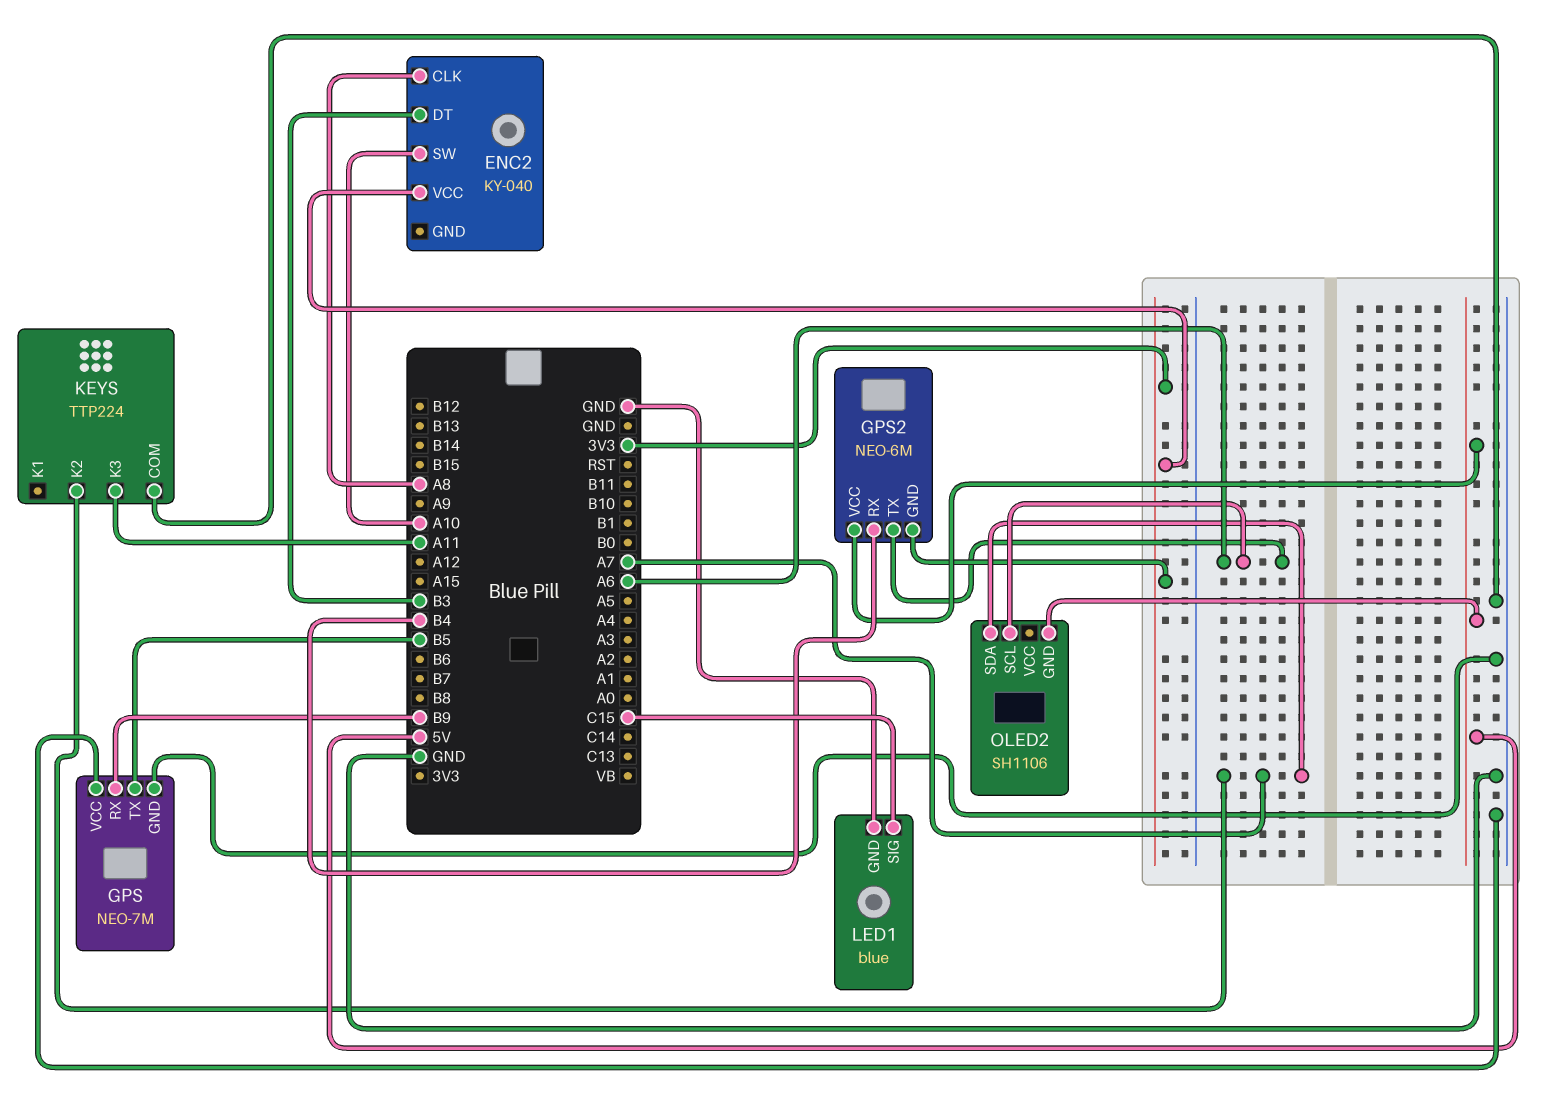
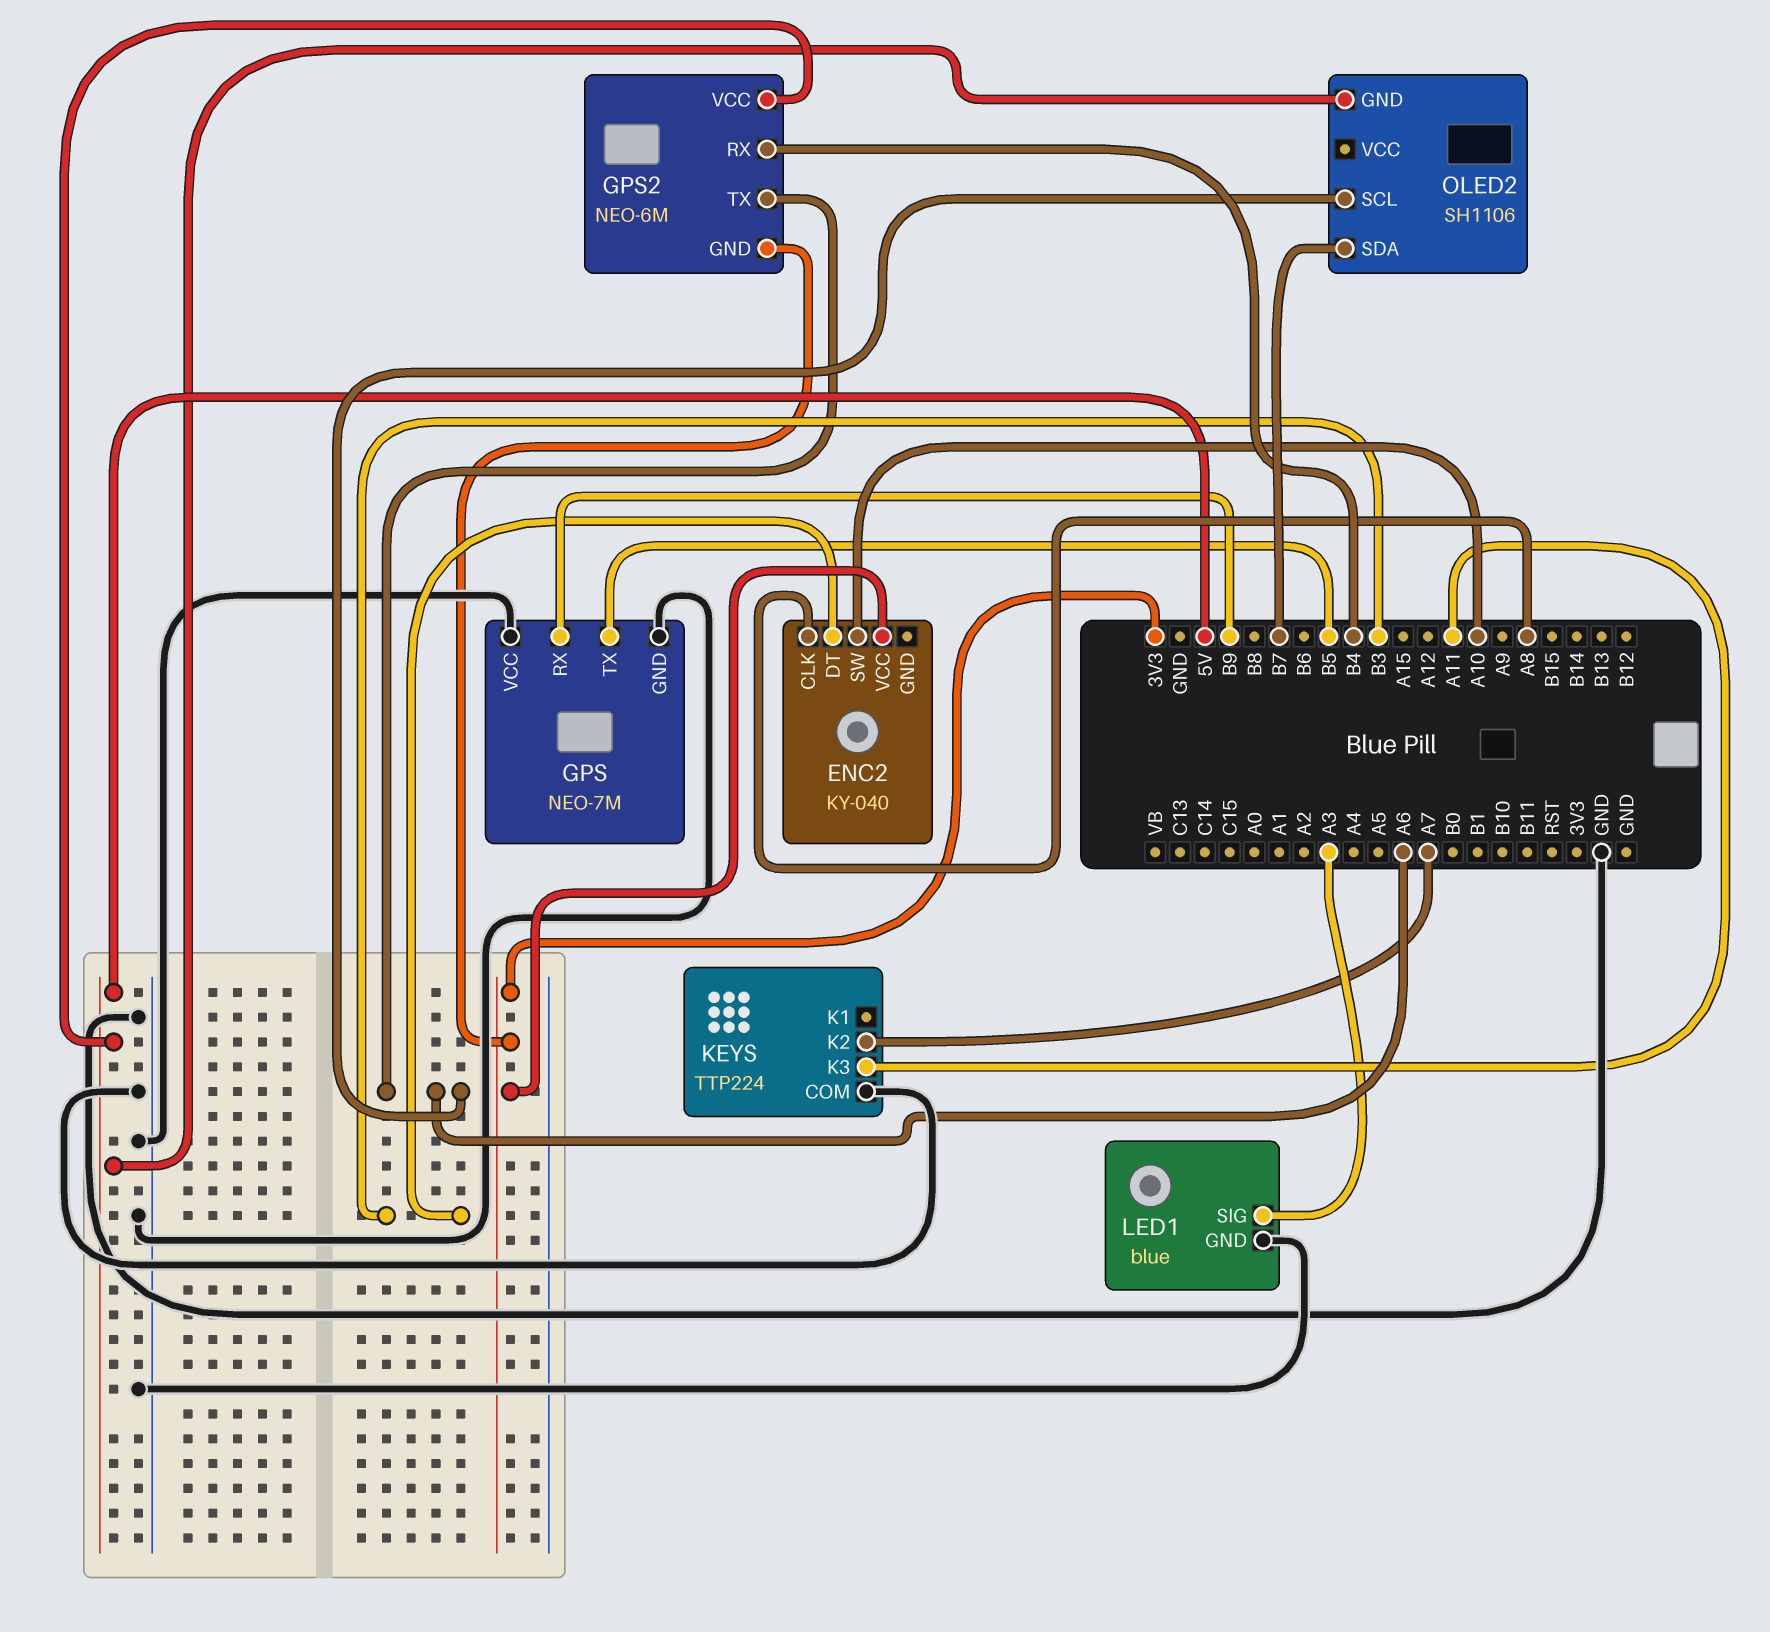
LED1 pin SIG: C15 -> A3
OLED2 pin SDA: A7 -> B7

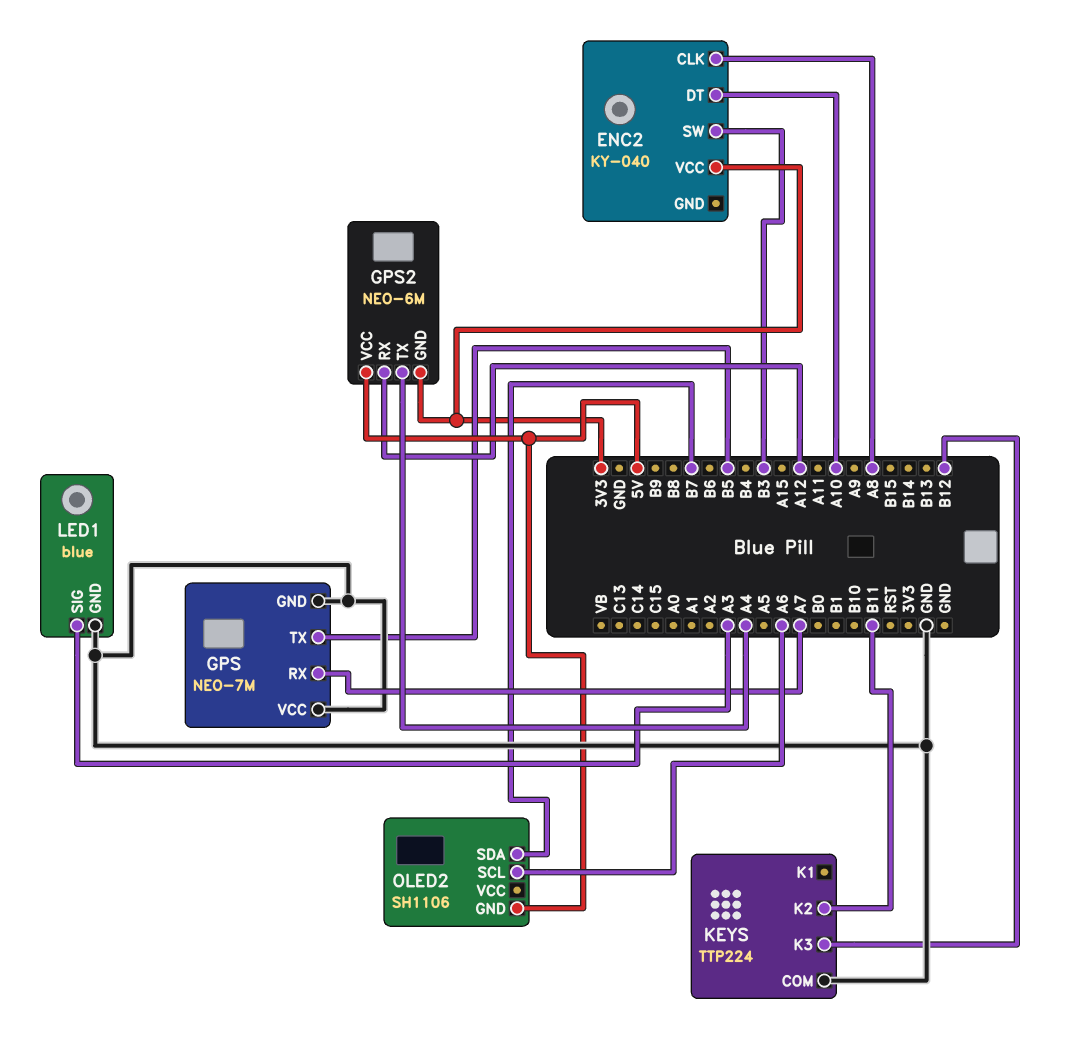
ENC2 pin DT: B3 -> A10
ENC2 pin SW: A10 -> B3
GPS pin RX: B9 -> A7
GPS2 pin RX: B4 -> A12
GPS2 pin TX: A6 -> A4
KEYS pin K2: A7 -> B11
KEYS pin K3: A11 -> B12

